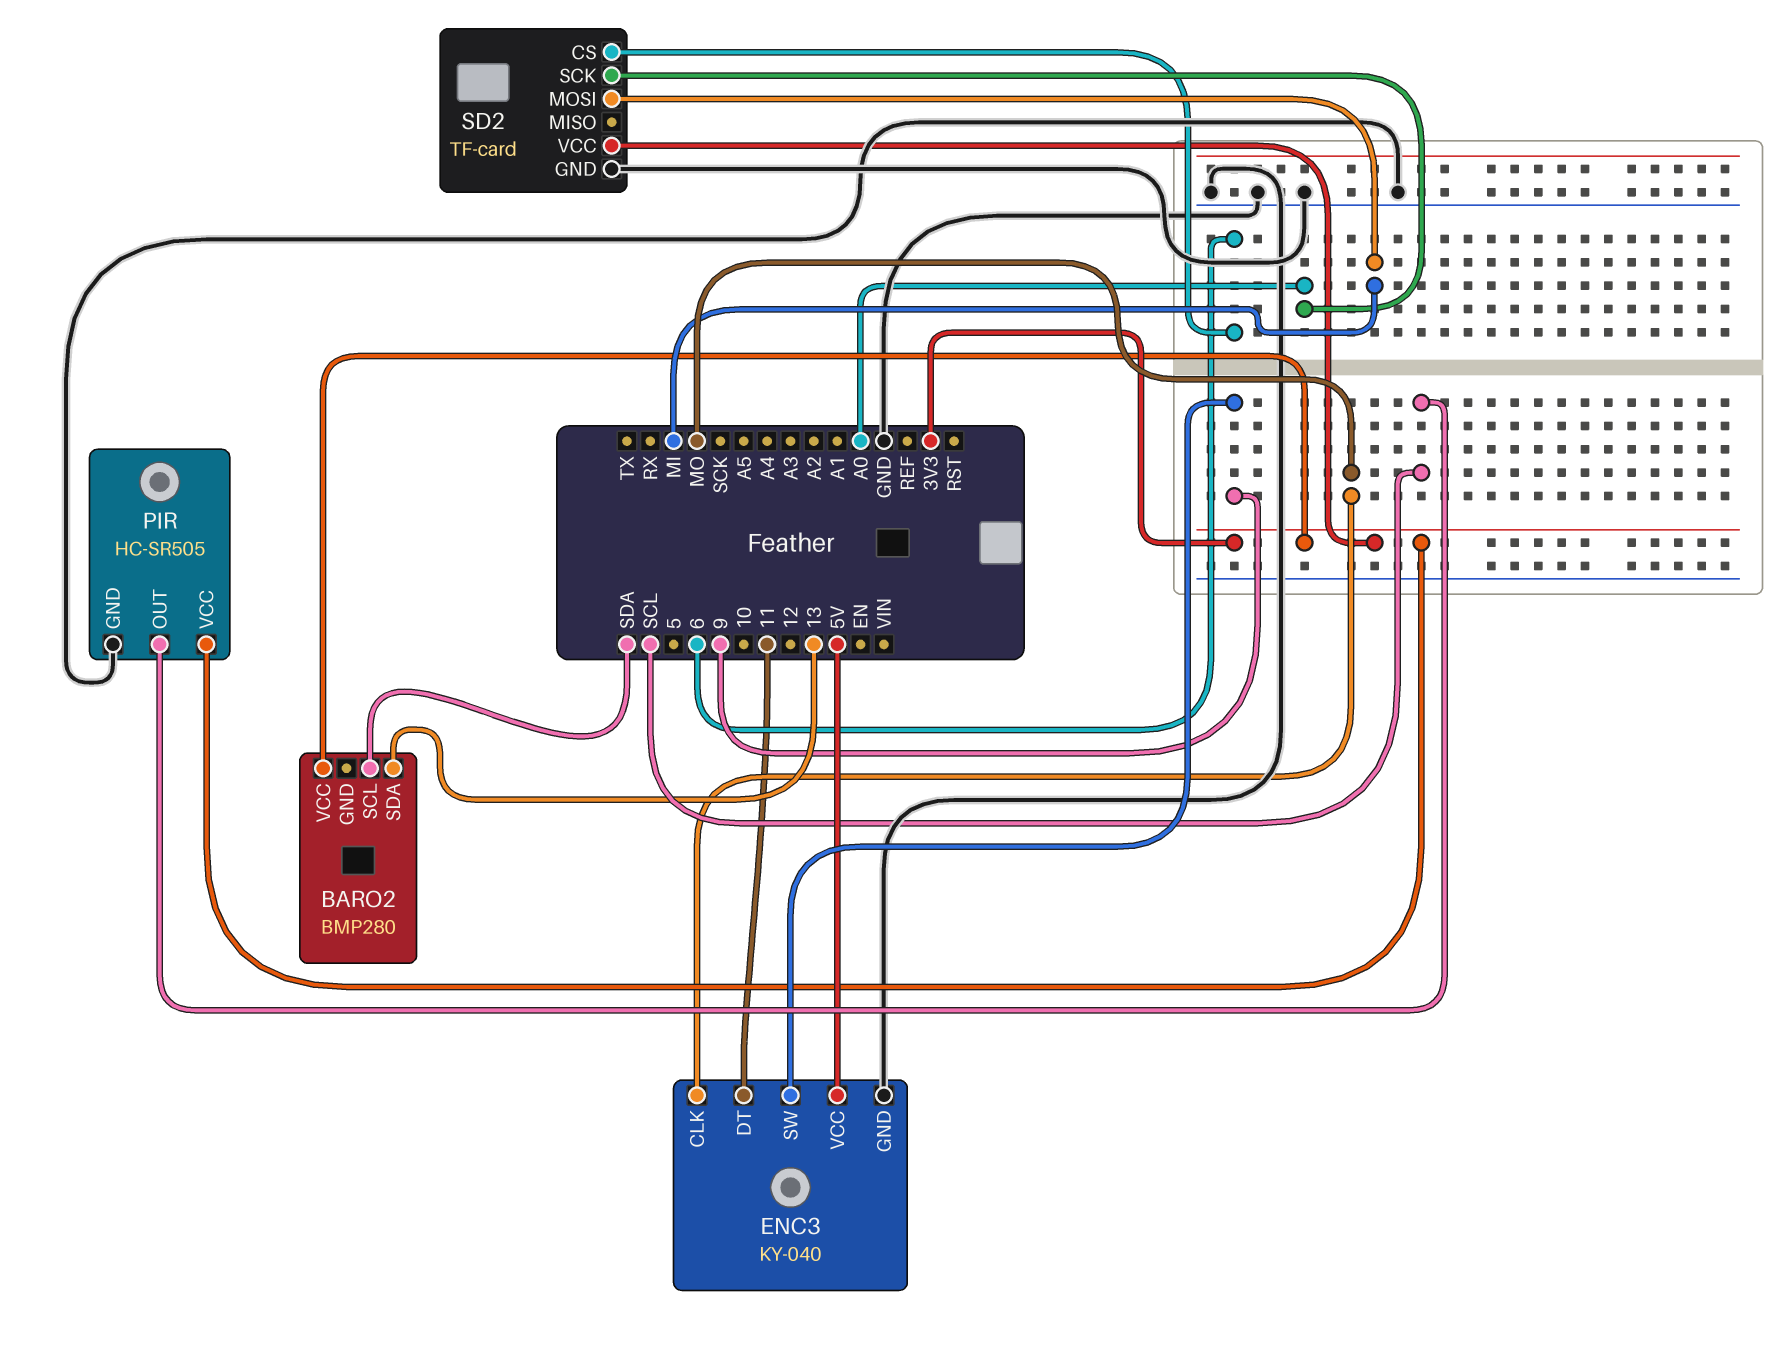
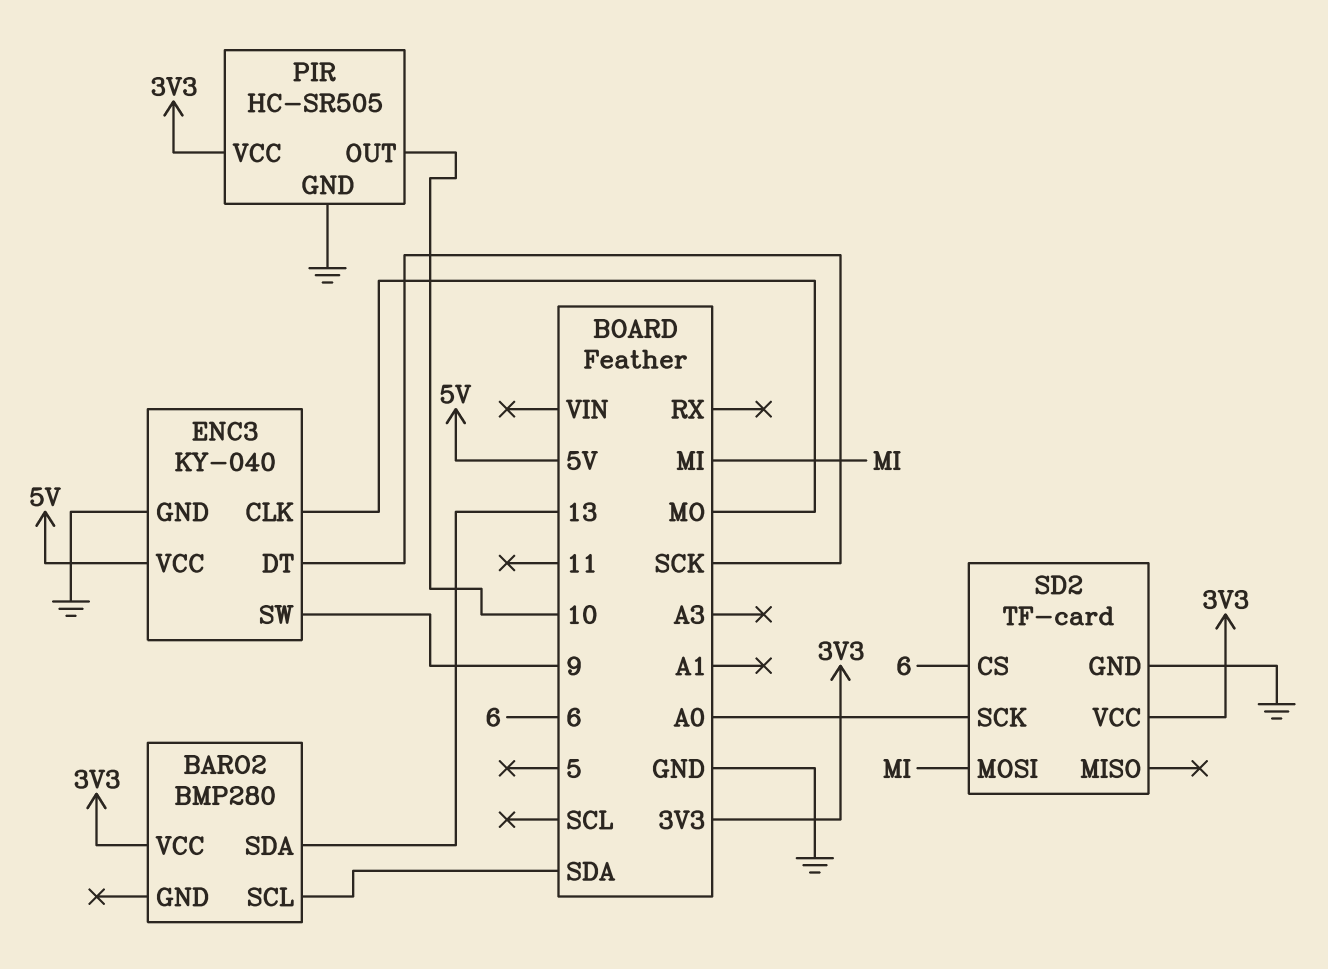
ENC3 pin DT: 11 -> SCK
PIR pin OUT: SCL -> 10

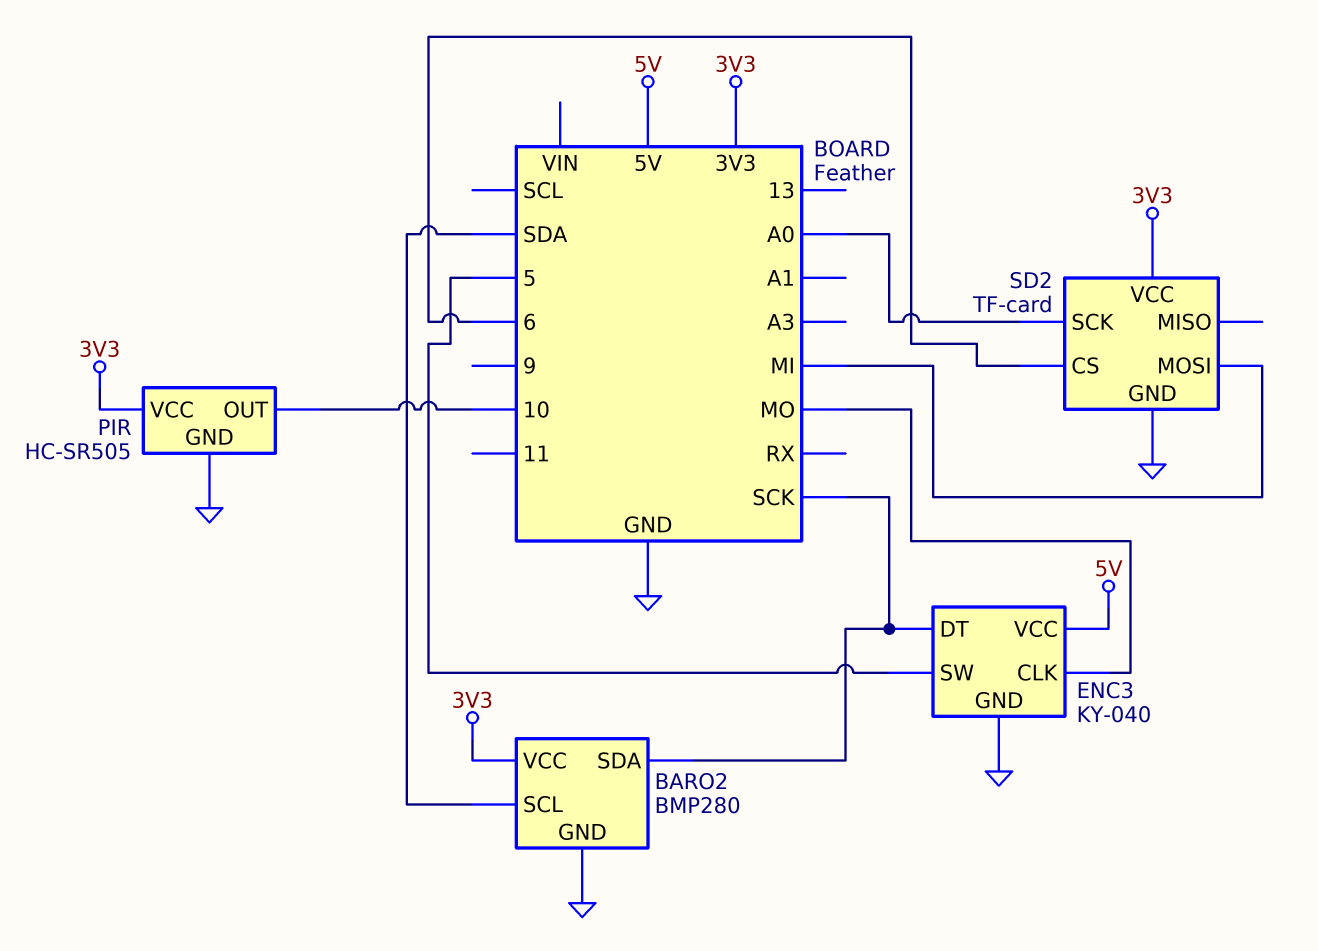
BARO2 pin GND: none -> GND
BARO2 pin SDA: 13 -> SCK
ENC3 pin SW: 9 -> 5

